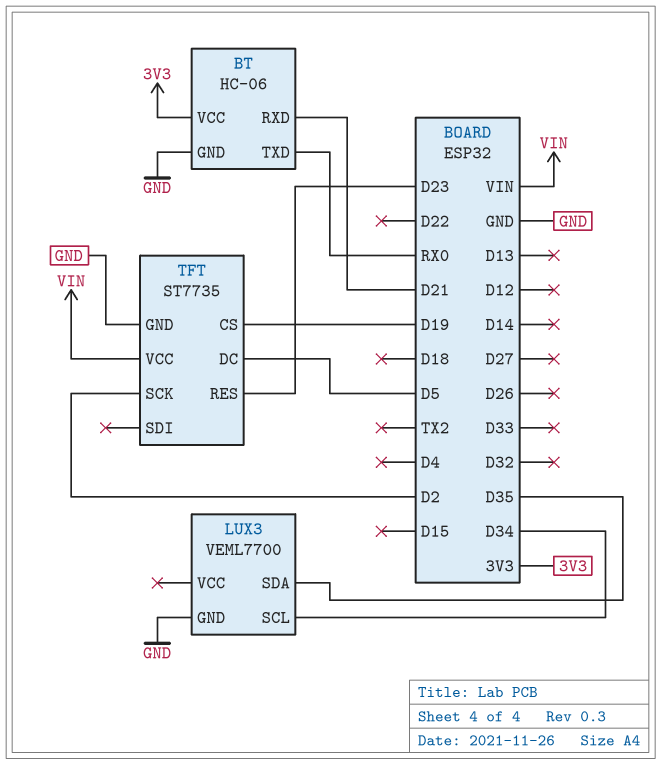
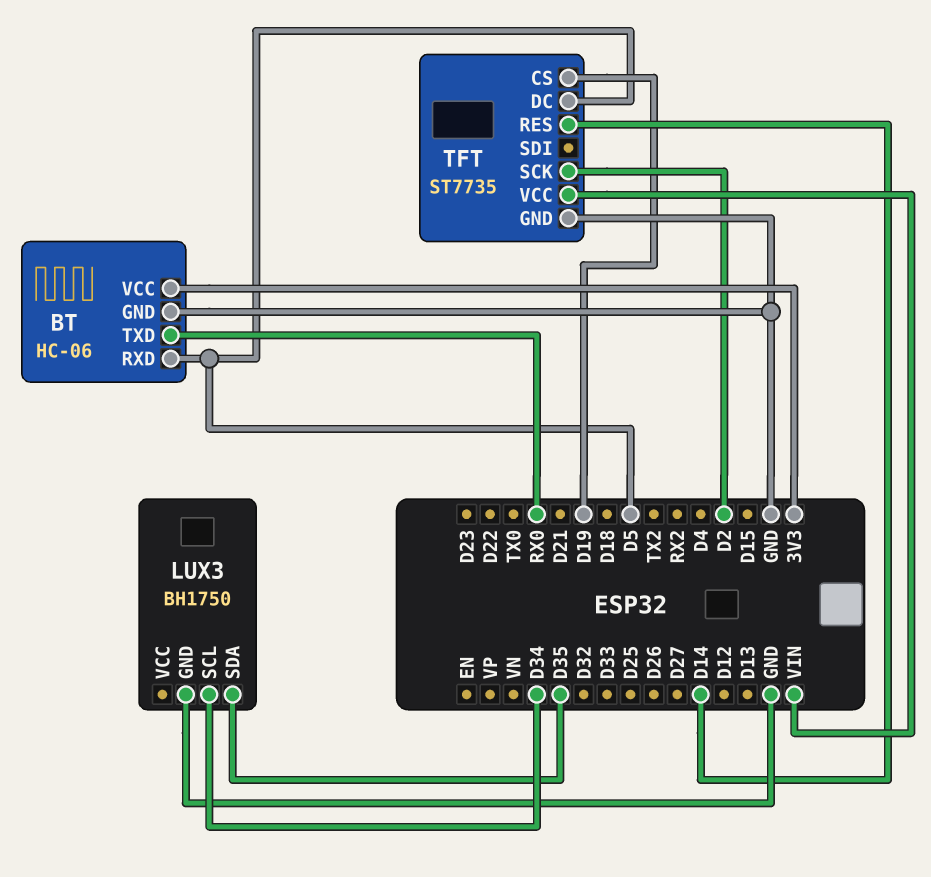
BT pin RXD: D21 -> D5
LUX3: VEML7700 -> BH1750
TFT pin RES: D23 -> D14

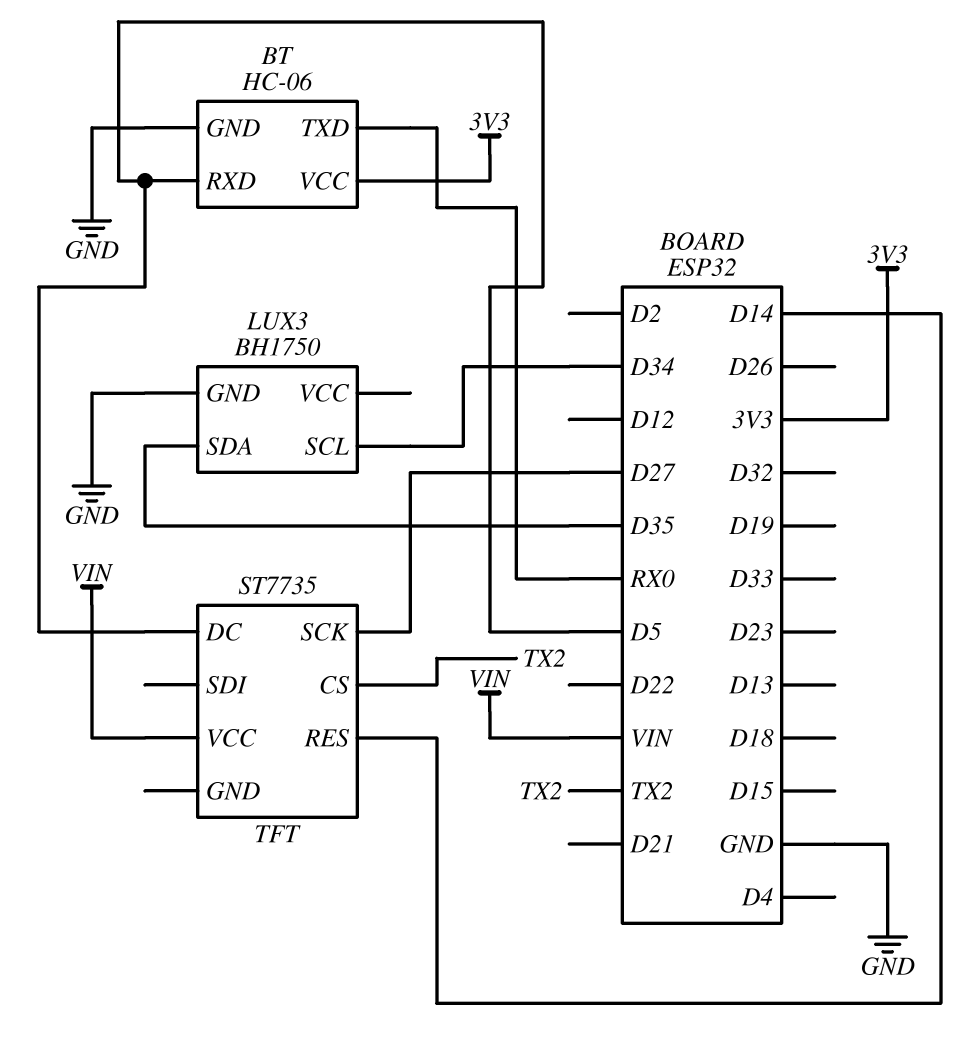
TFT pin CS: D19 -> TX2
TFT pin GND: GND -> none
TFT pin SCK: D2 -> D27

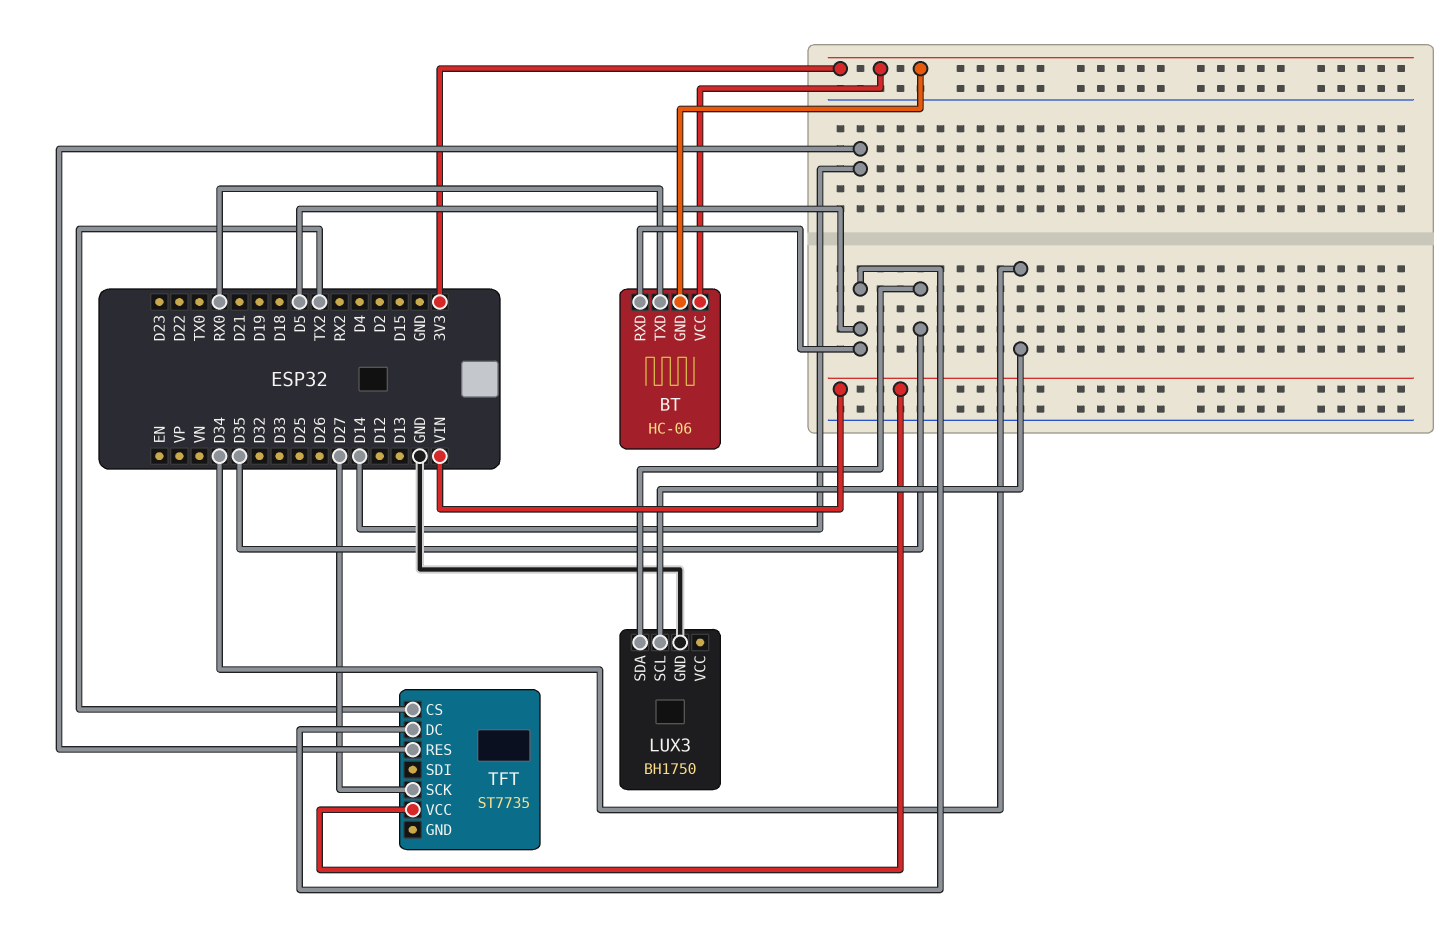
BT pin GND: GND -> 3V3

